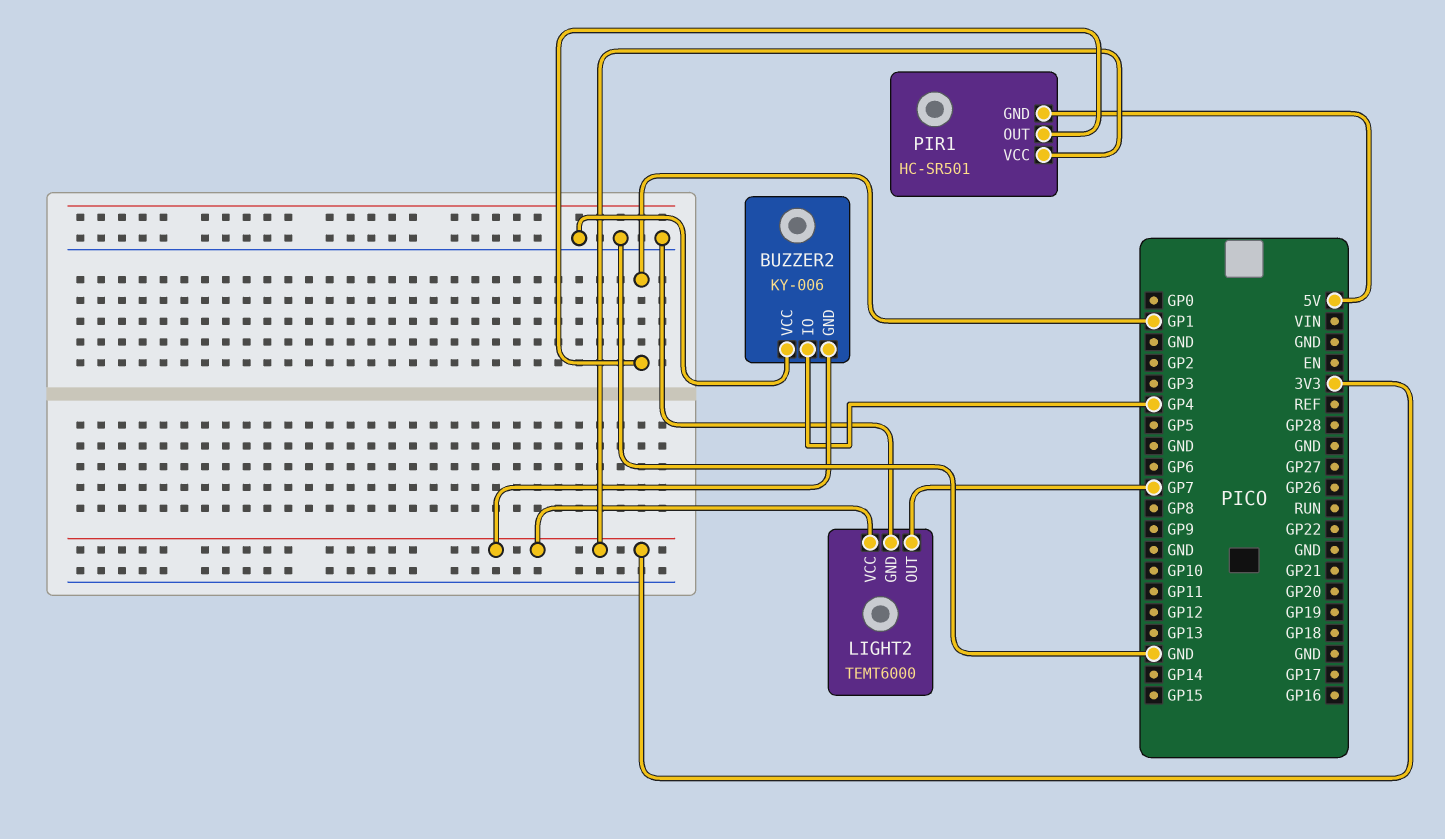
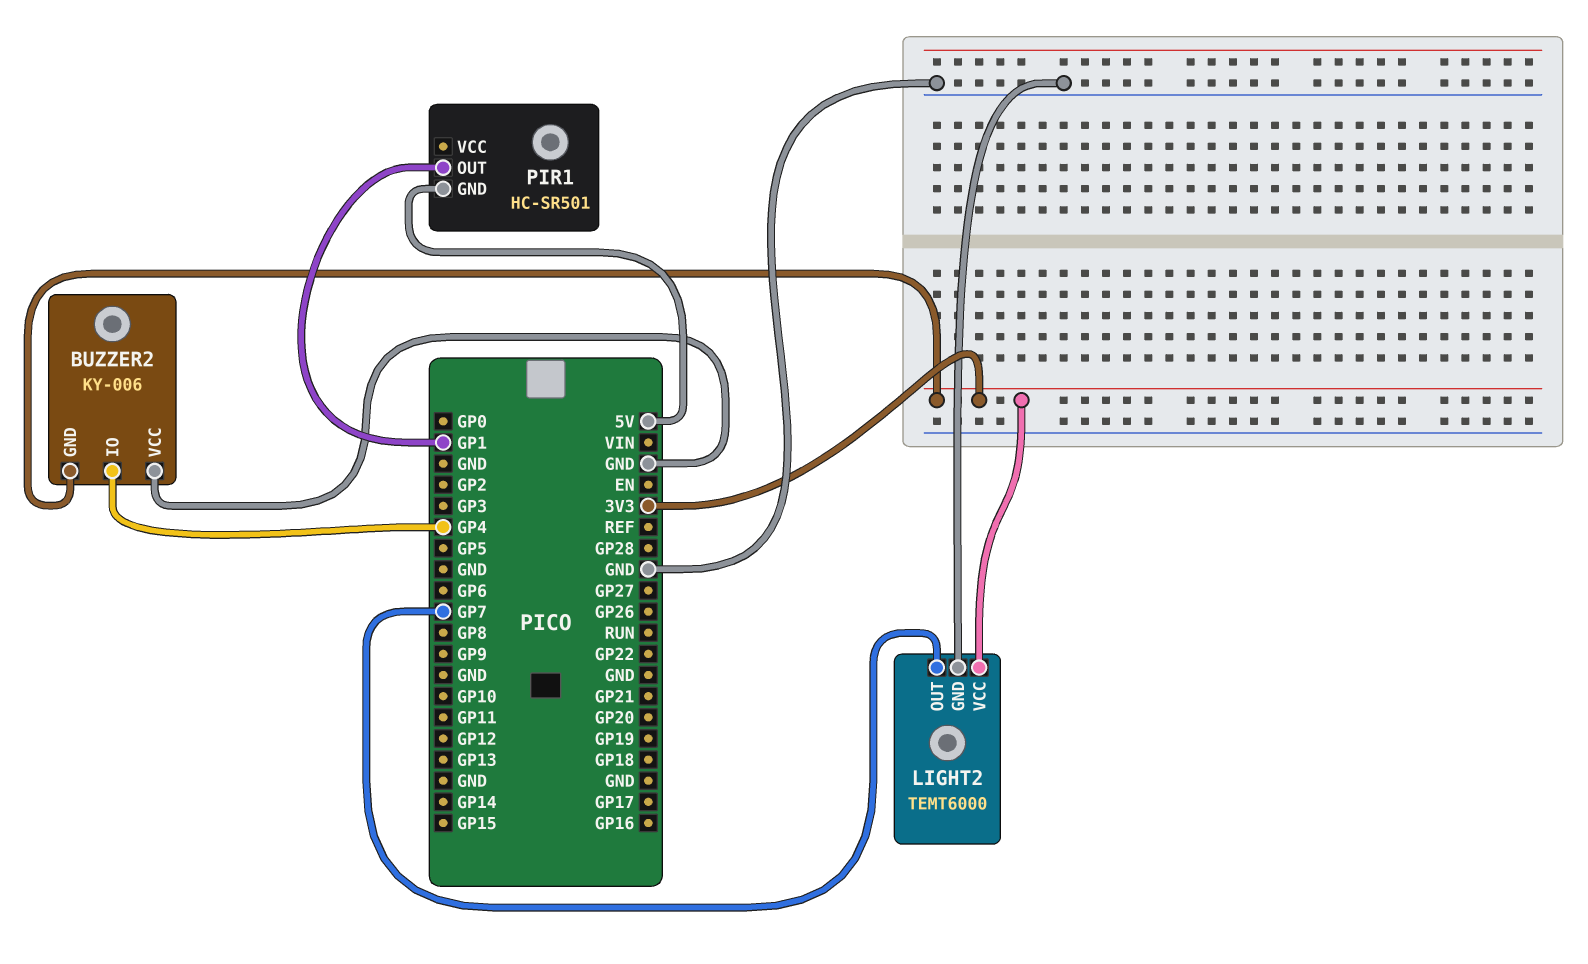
PIR1 pin VCC: 3V3 -> none

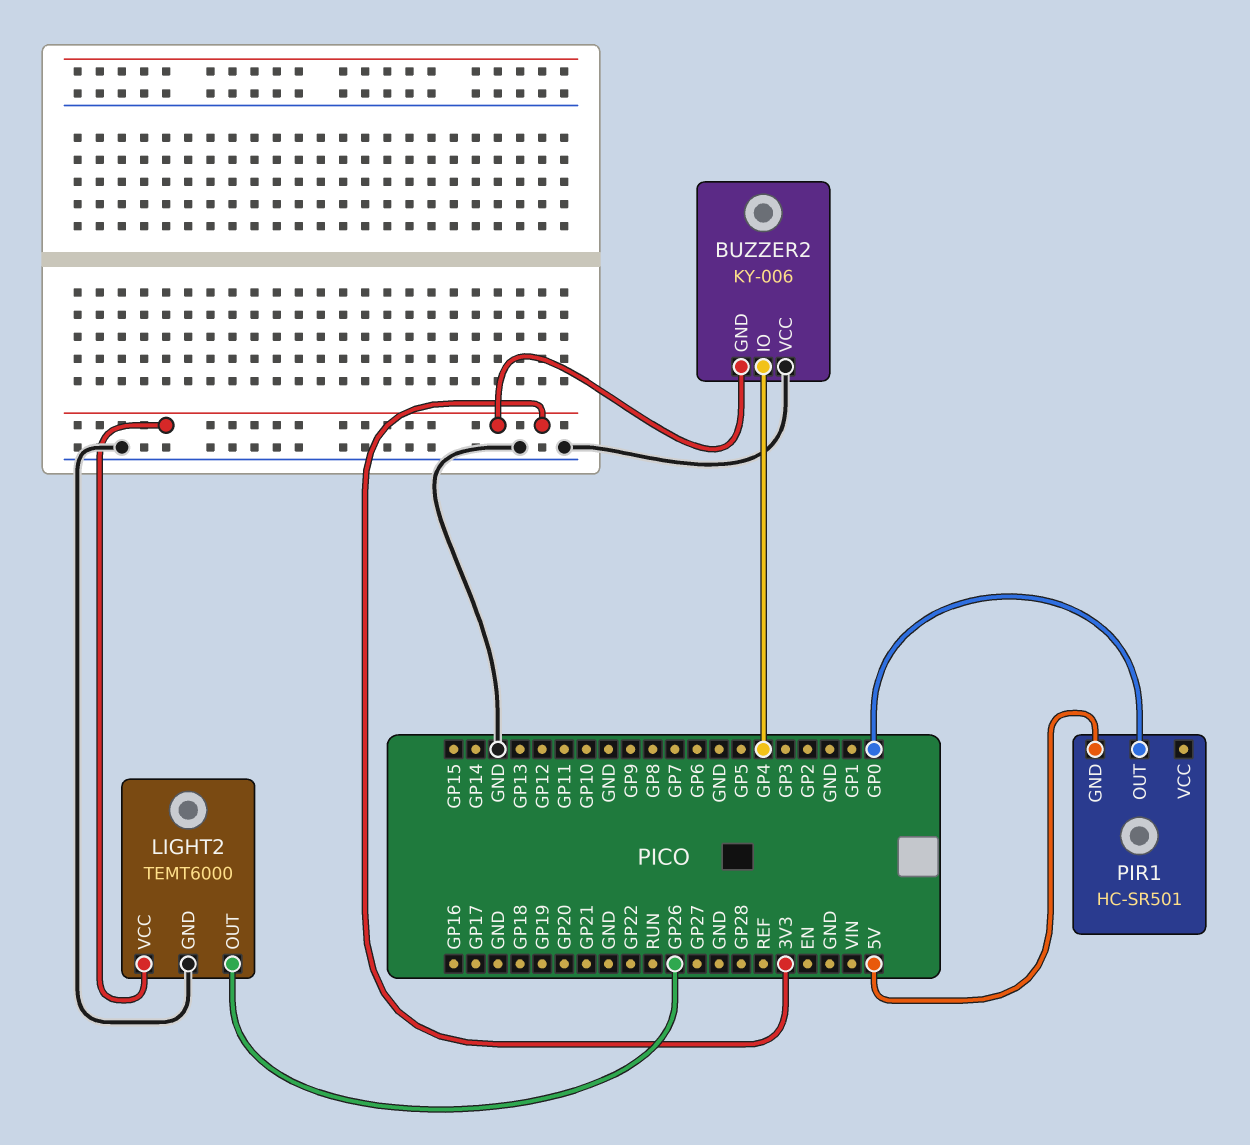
LIGHT2 pin OUT: GP7 -> GP26
PIR1 pin OUT: GP1 -> GP0

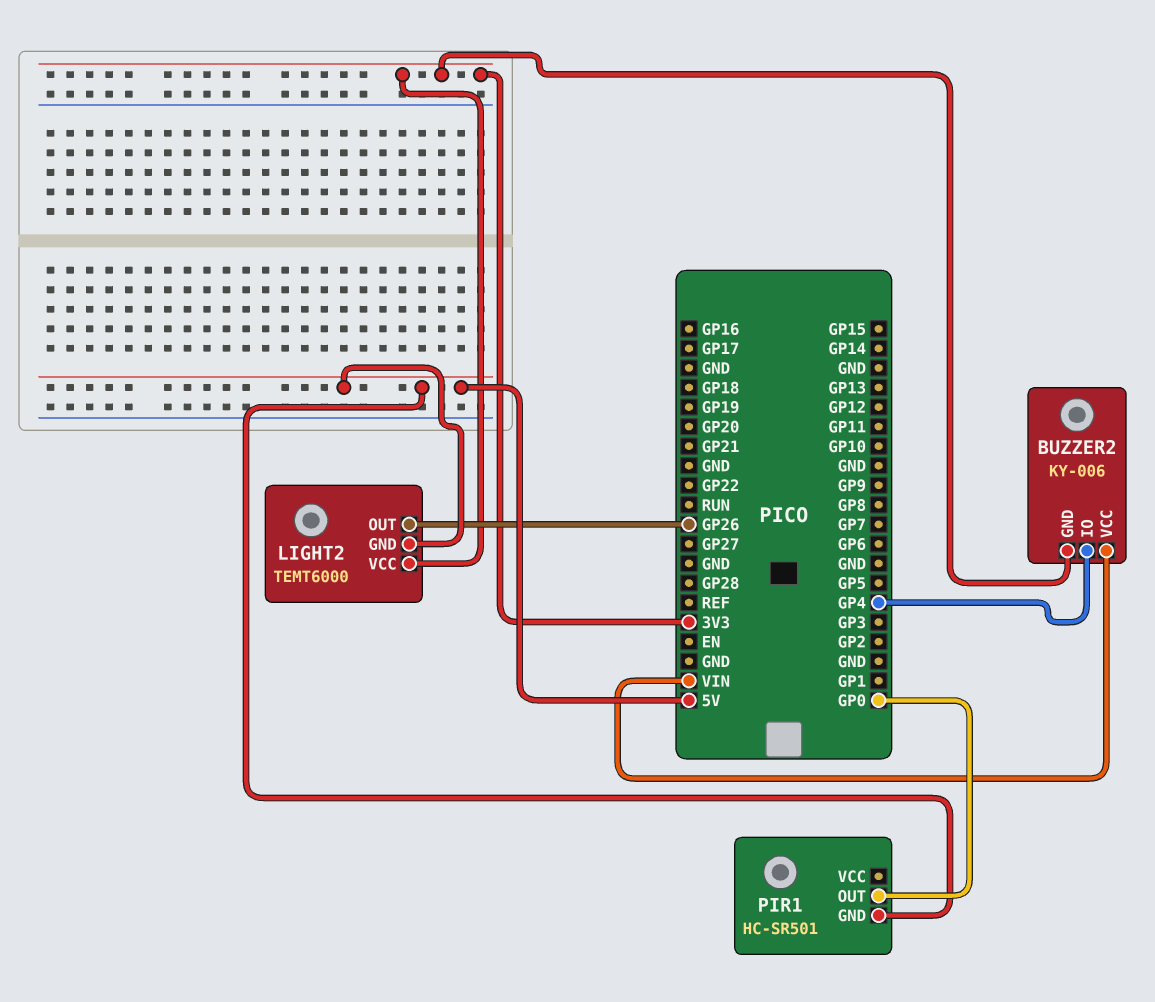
BUZZER2 pin VCC: GND -> VIN
LIGHT2 pin GND: GND -> 5V

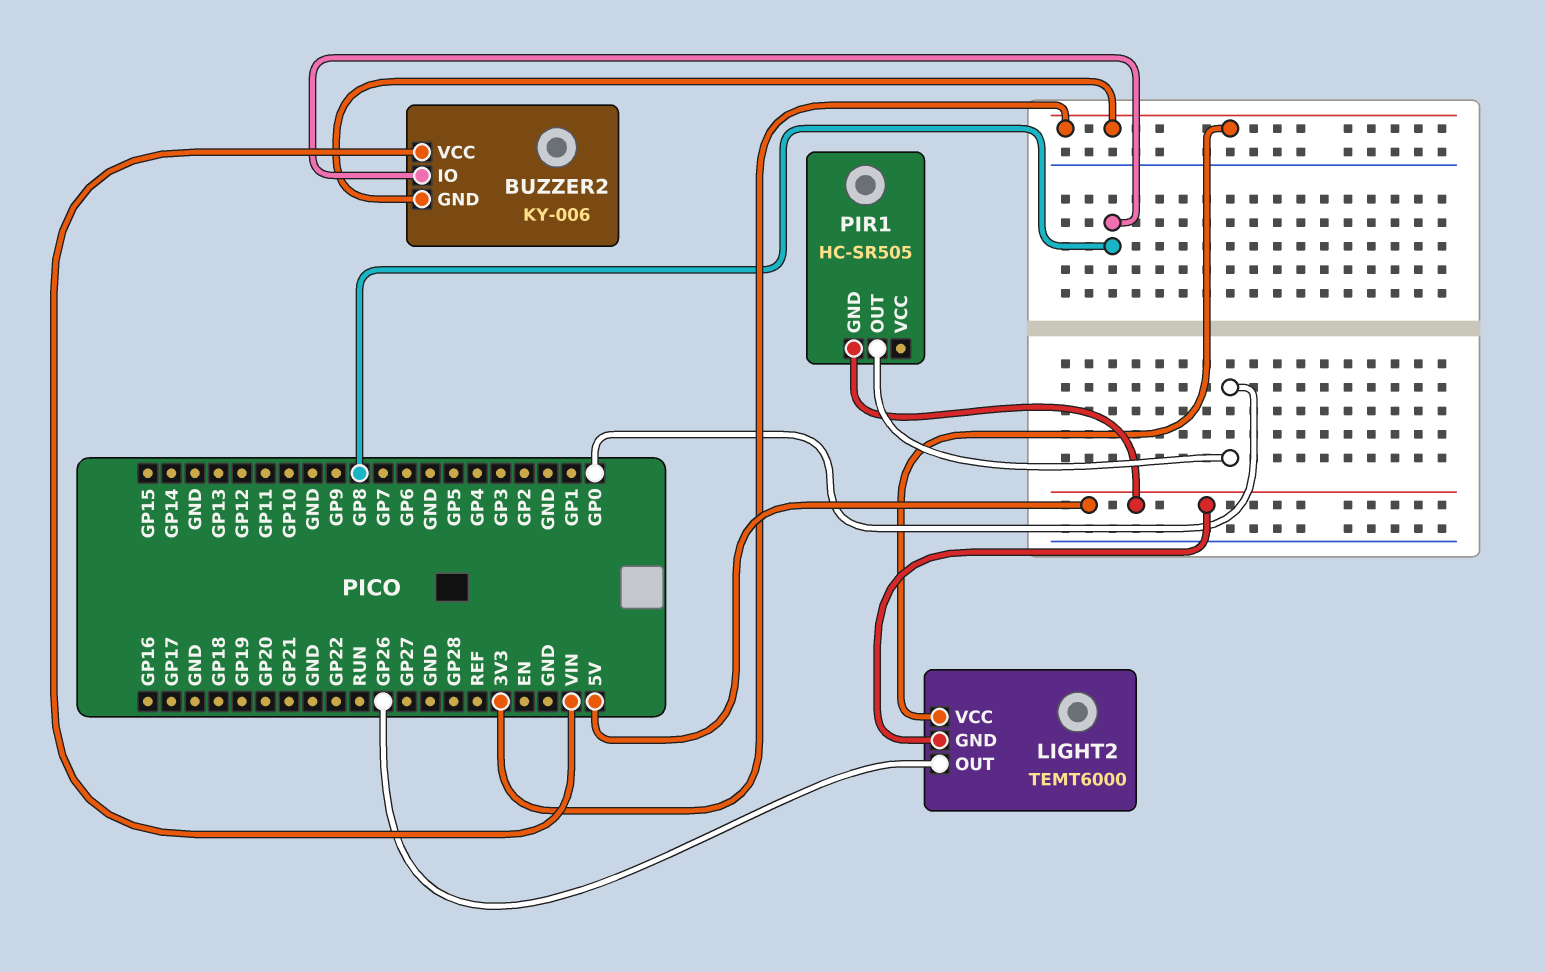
BUZZER2 pin IO: GP4 -> GP8
PIR1: HC-SR501 -> HC-SR505

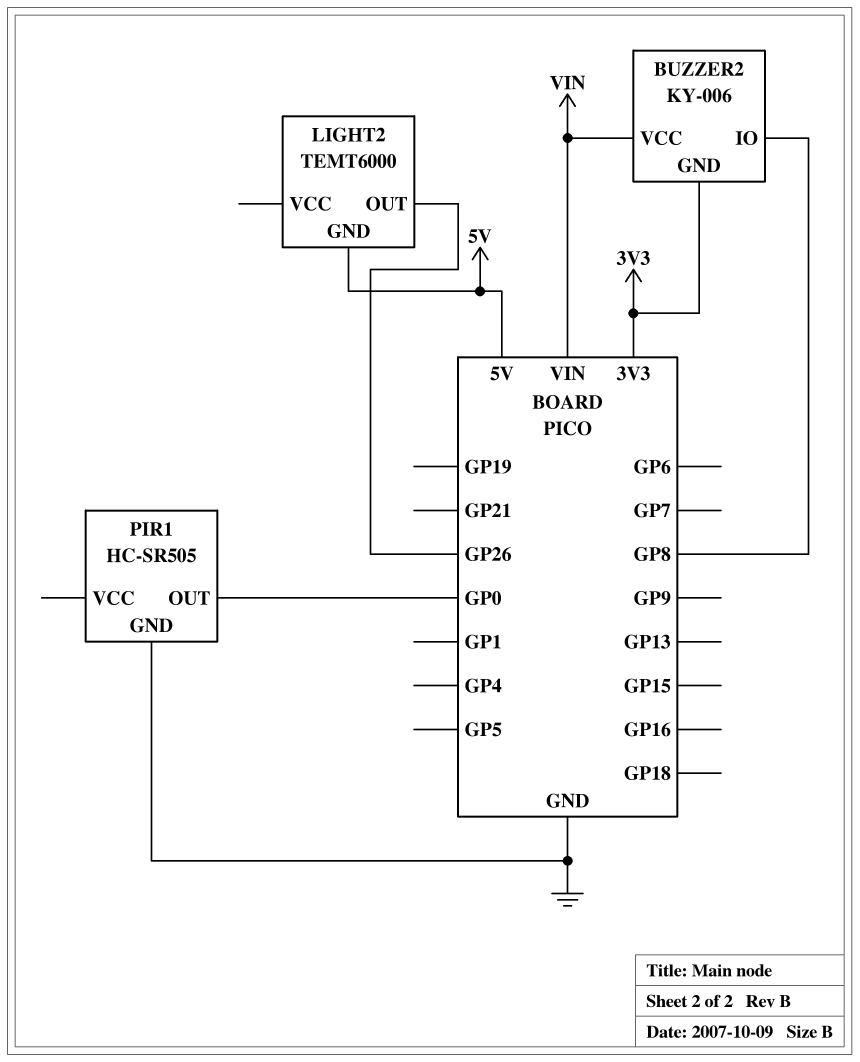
LIGHT2 pin VCC: 3V3 -> none
PIR1 pin GND: 5V -> GND

